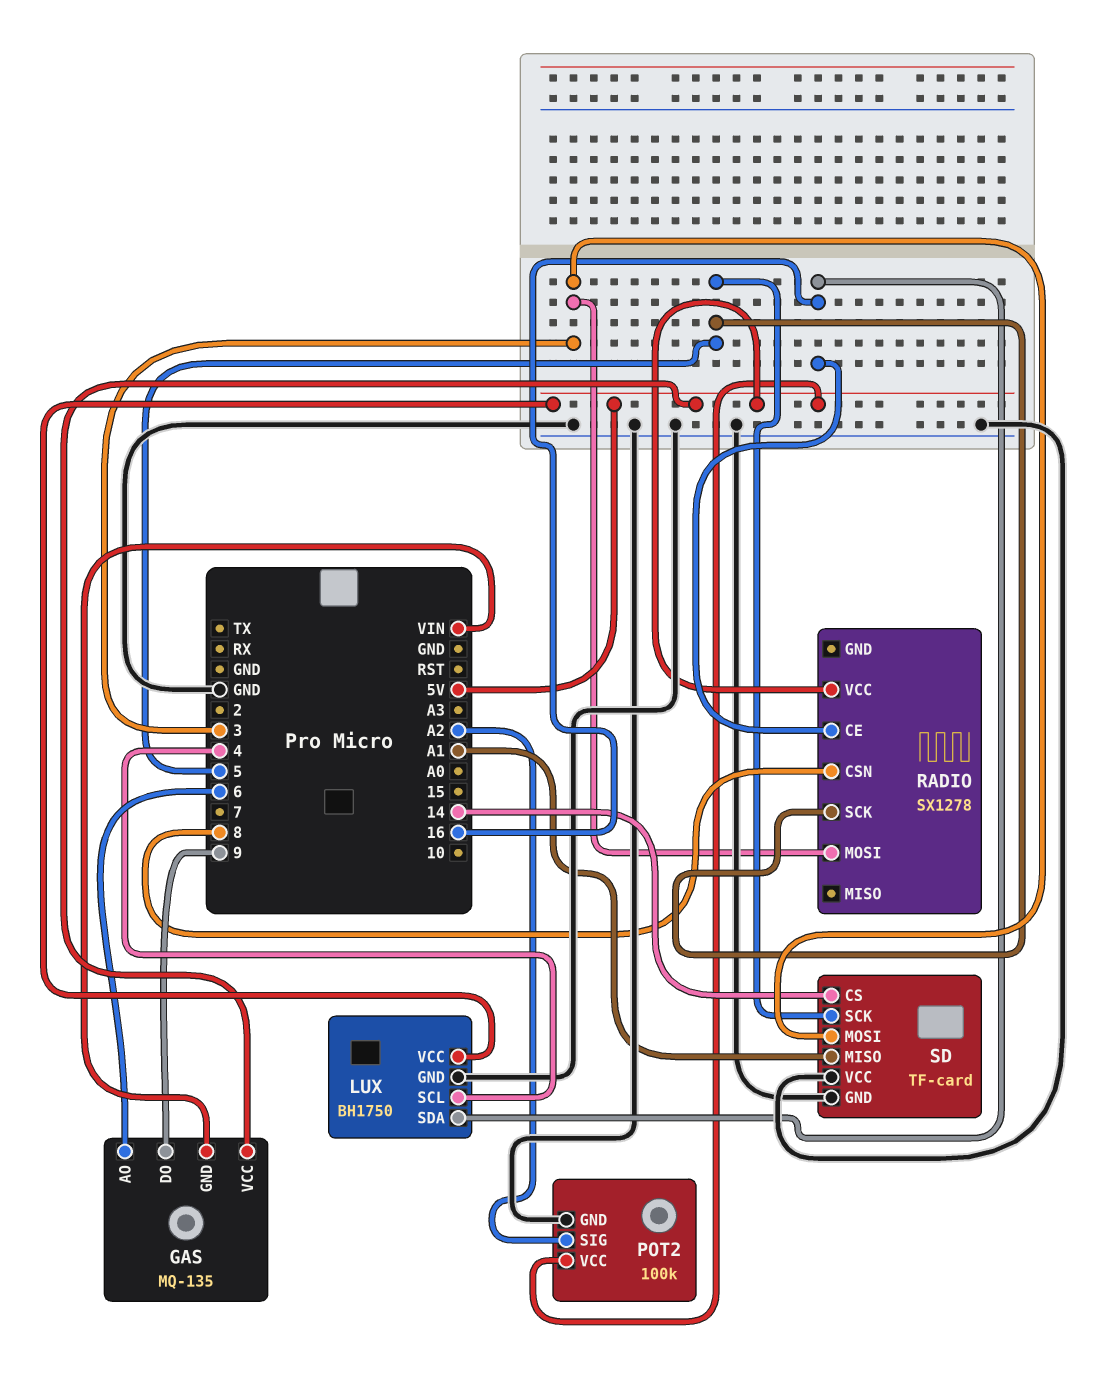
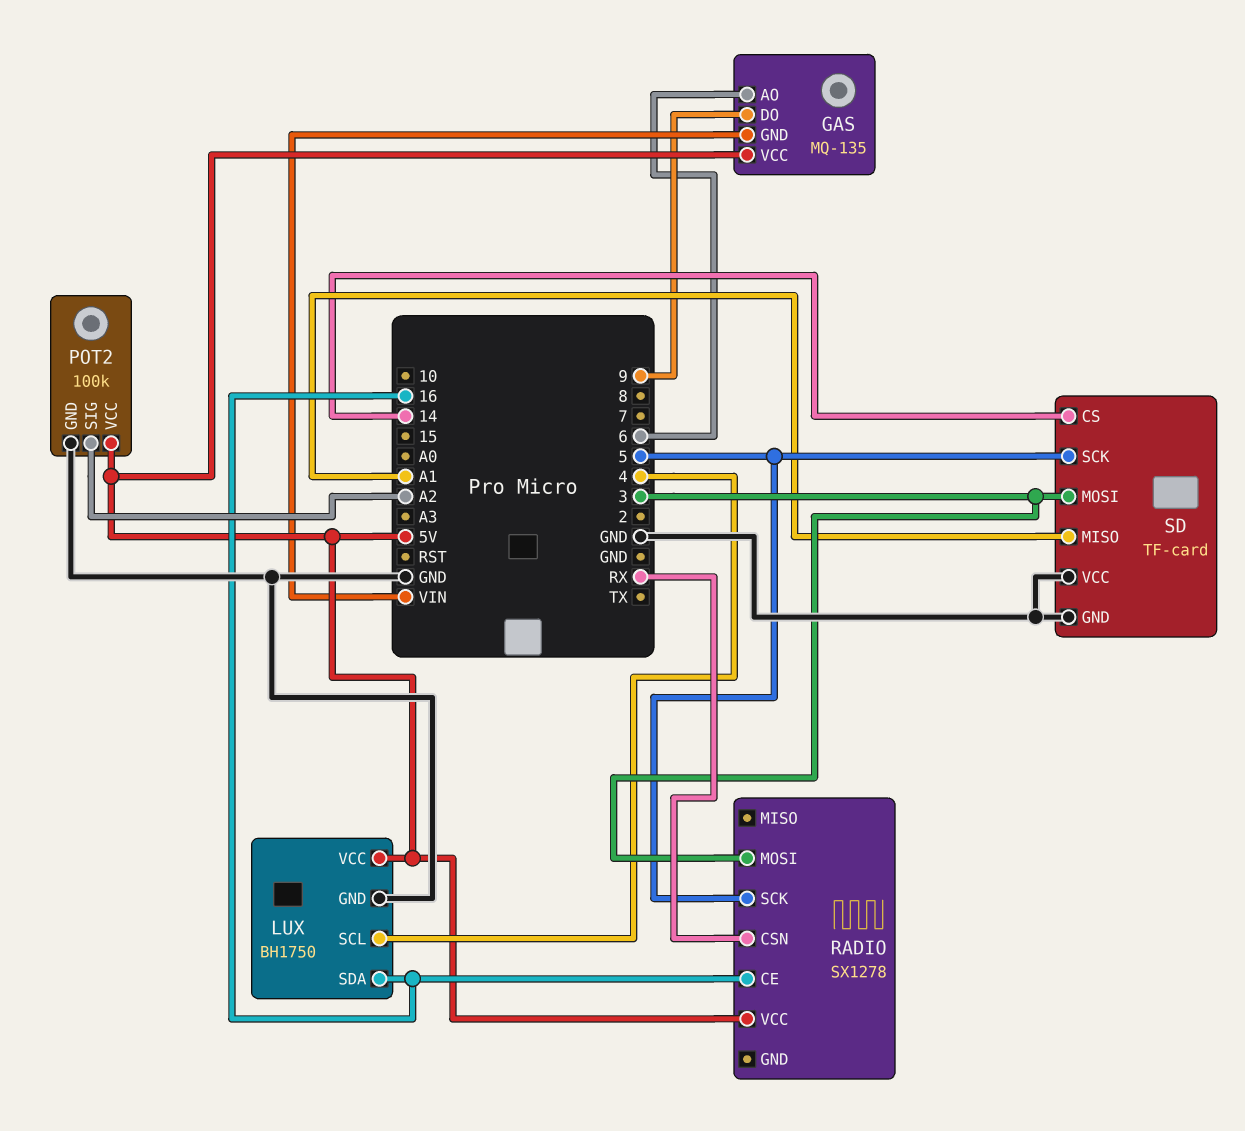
RADIO pin CSN: 8 -> RX

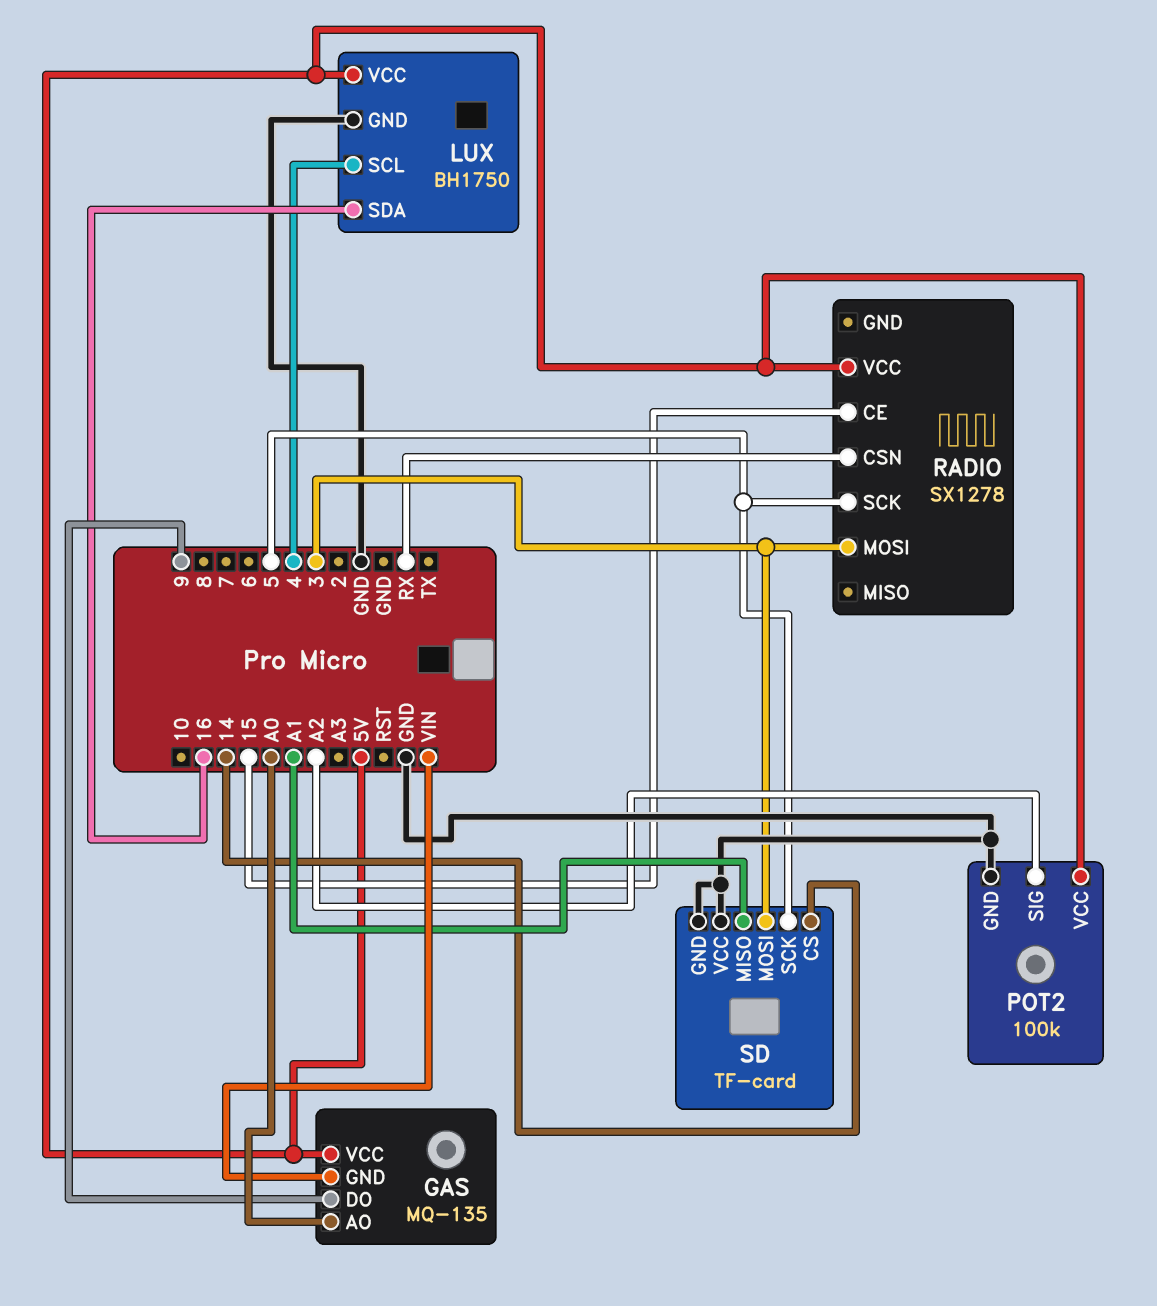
GAS pin AO: 6 -> A0
RADIO pin CE: 16 -> 15

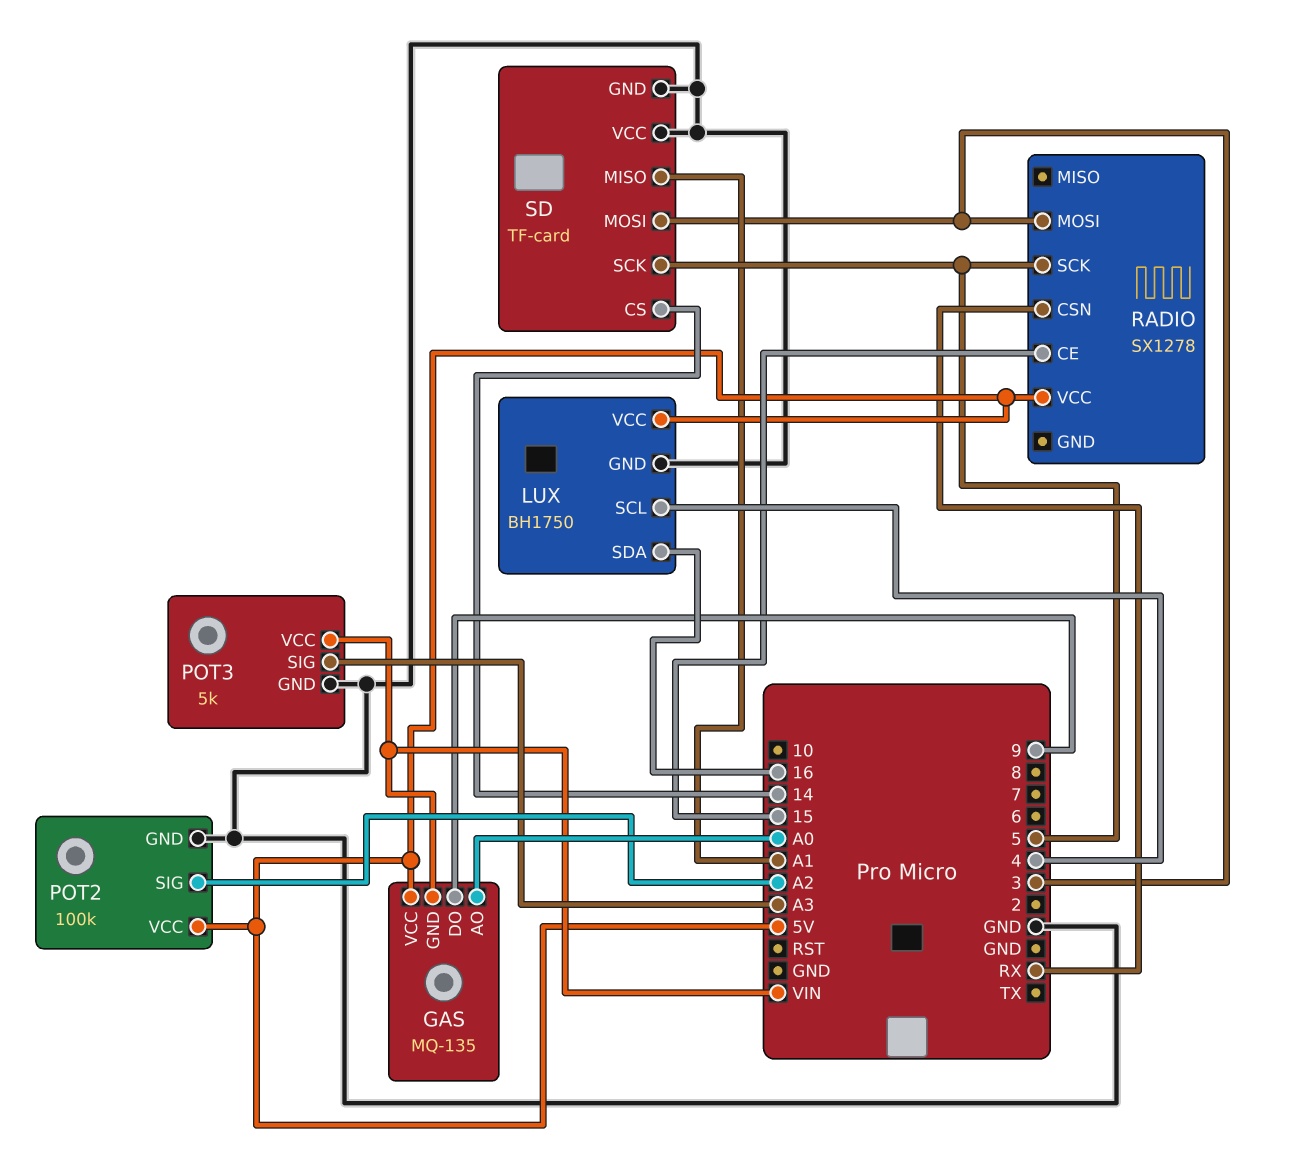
POT3: none -> 5k
POT3 pin GND: none -> GND
POT3 pin SIG: none -> A3
POT3 pin VCC: none -> VIN

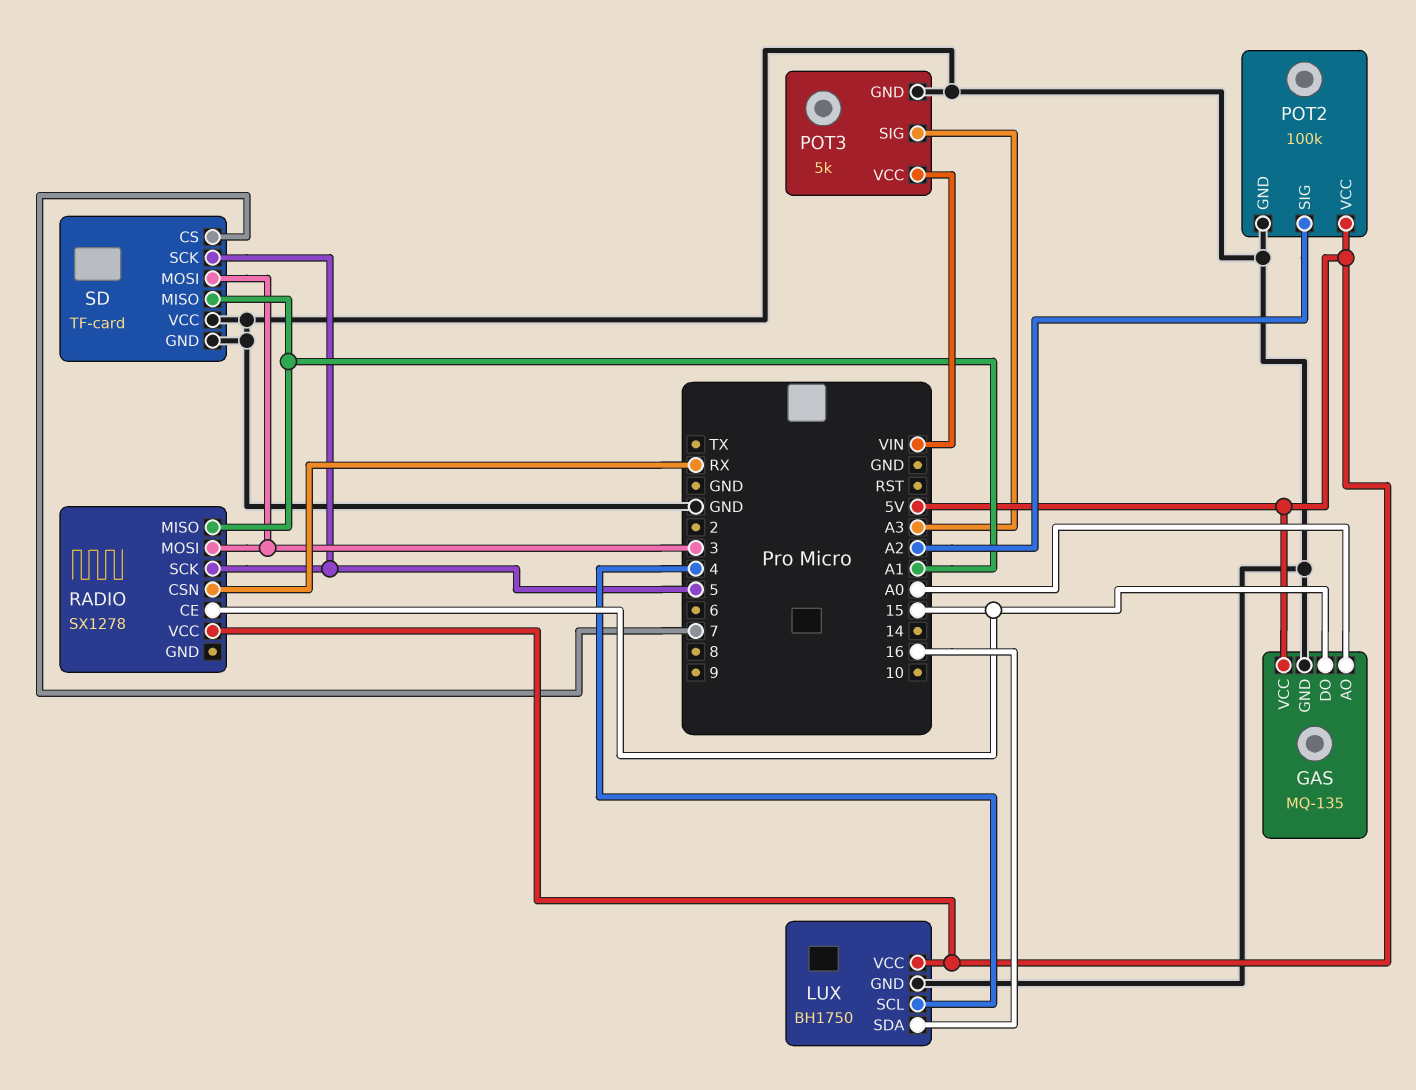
GAS pin DO: 9 -> 15
GAS pin GND: VIN -> GND
RADIO pin MISO: none -> A1
SD pin CS: 14 -> 7

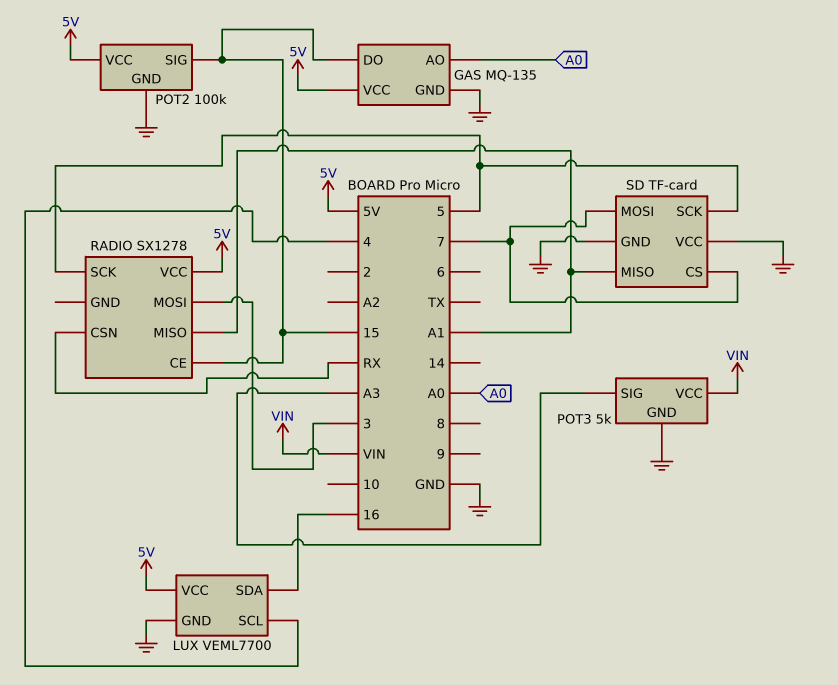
LUX: BH1750 -> VEML7700
POT2 pin SIG: A2 -> 15
SD pin MOSI: 3 -> 7

